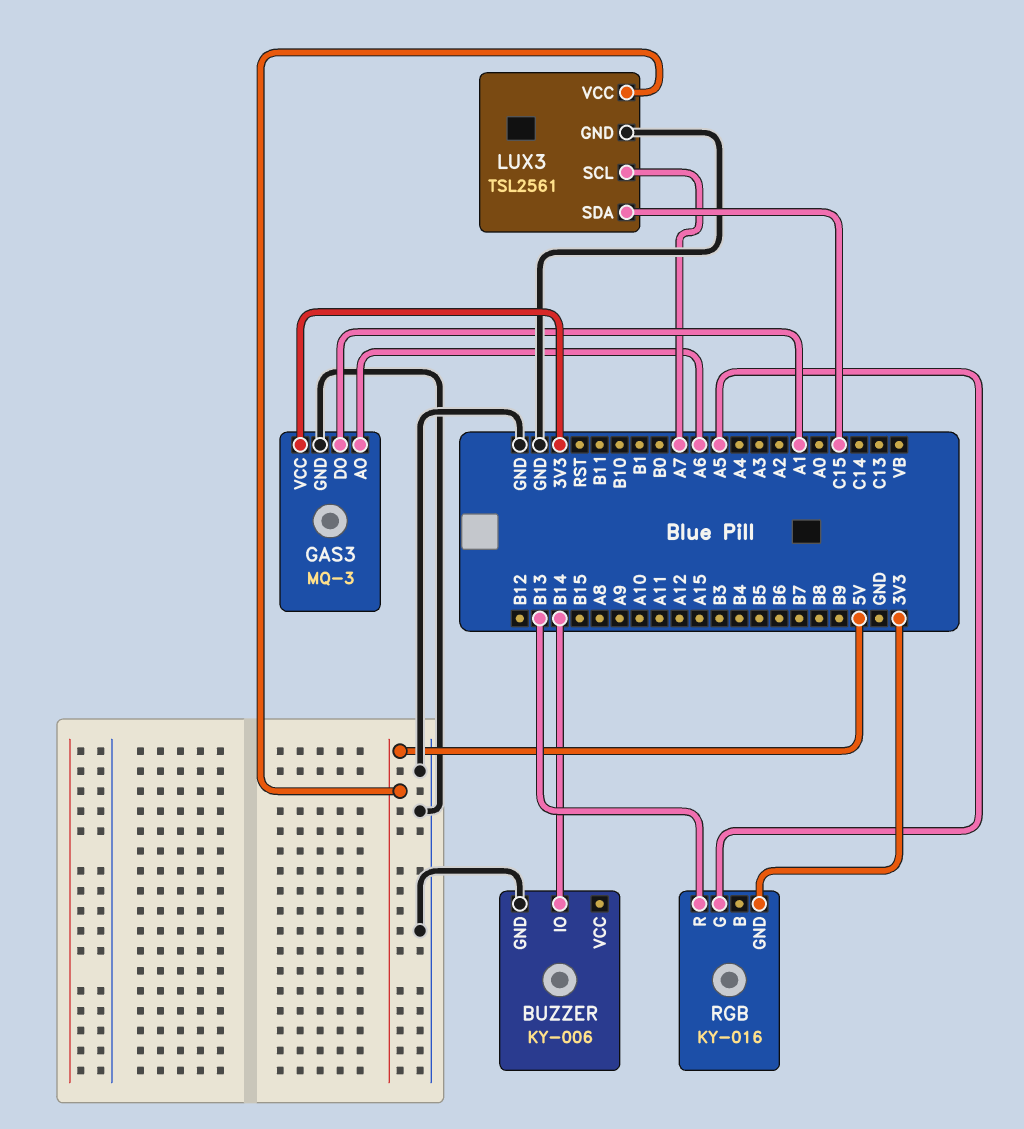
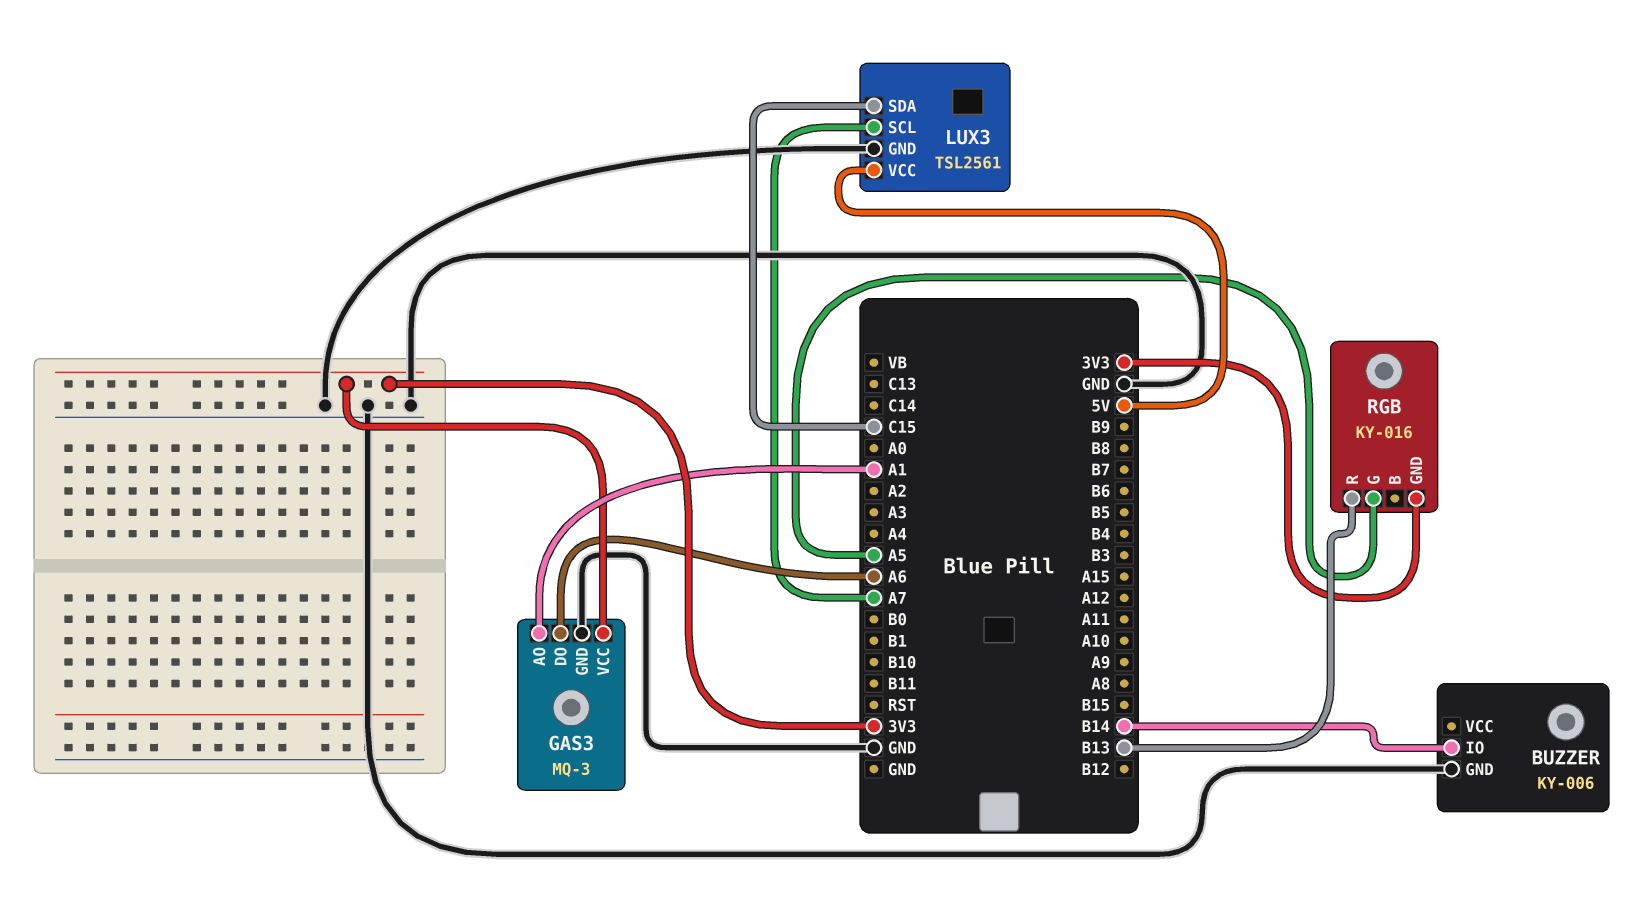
GAS3 pin AO: A6 -> A1
GAS3 pin DO: A1 -> A6

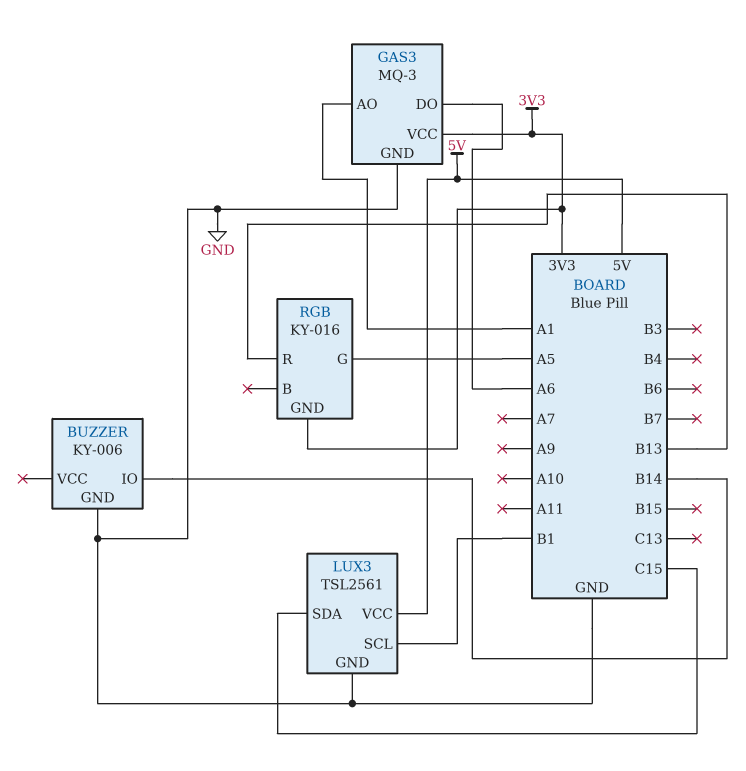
LUX3 pin SCL: A7 -> B1

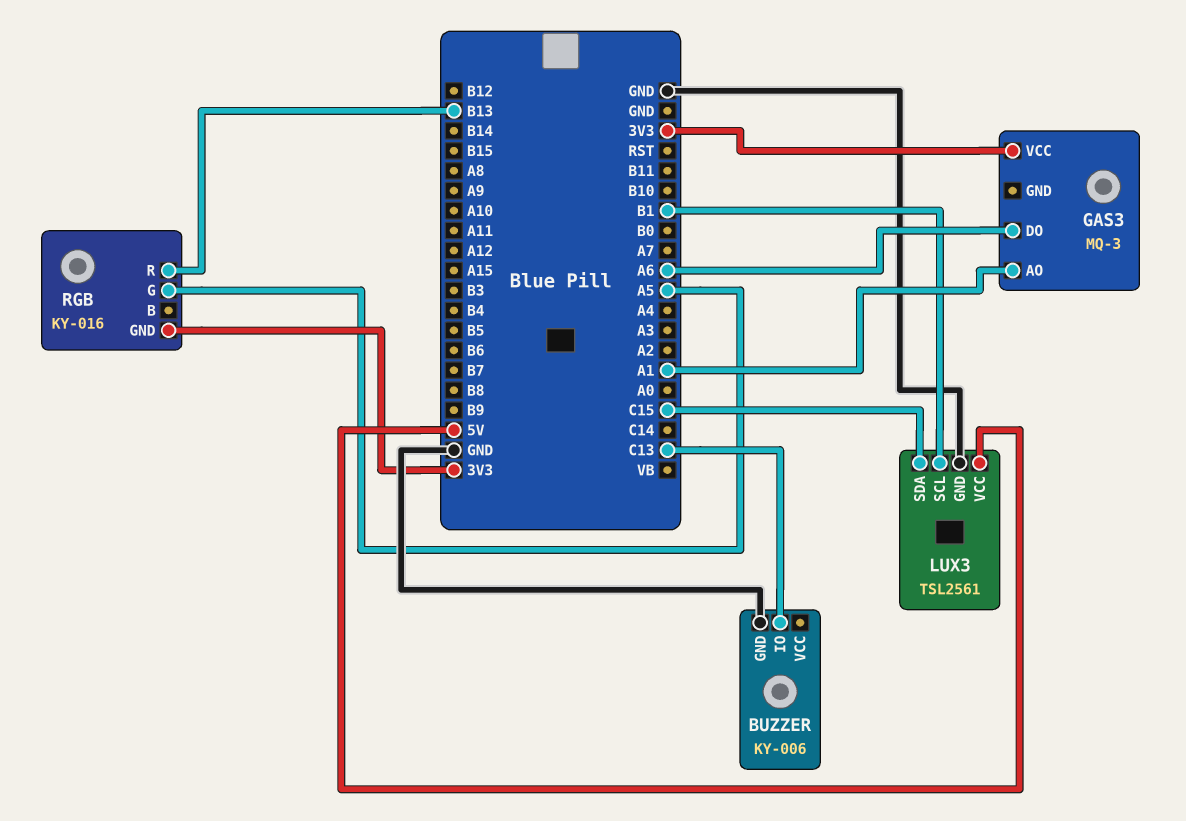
BUZZER pin IO: B14 -> C13
GAS3 pin GND: GND -> none

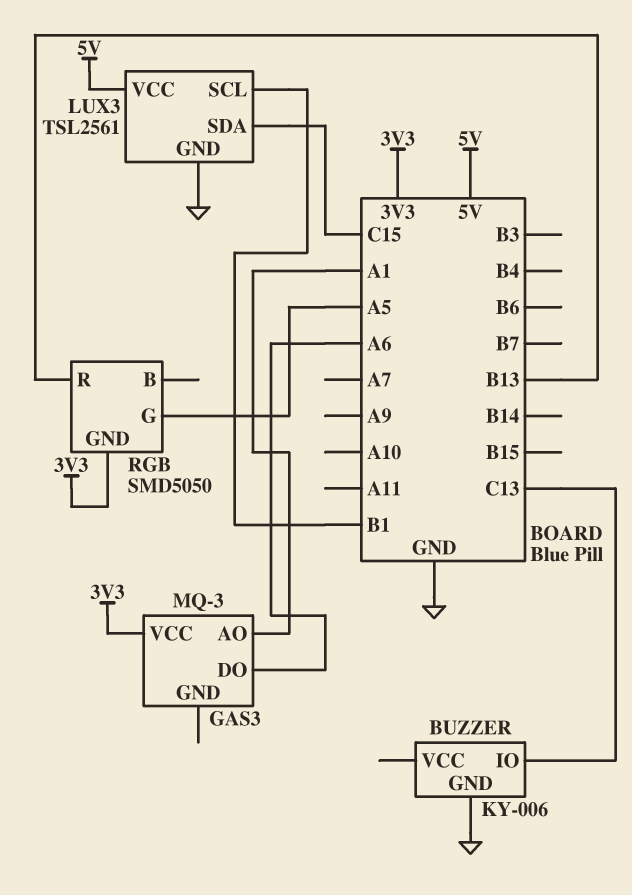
RGB: KY-016 -> SMD5050

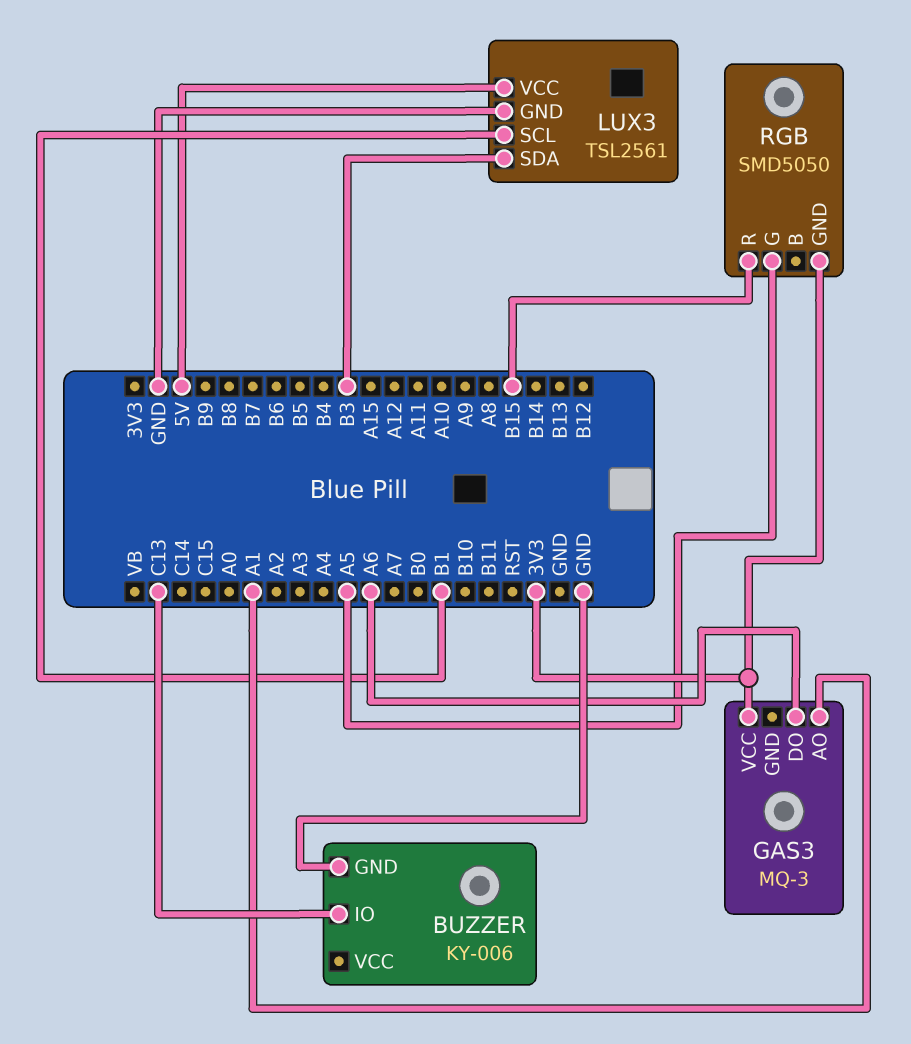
LUX3 pin SDA: C15 -> B3
RGB pin R: B13 -> B15

